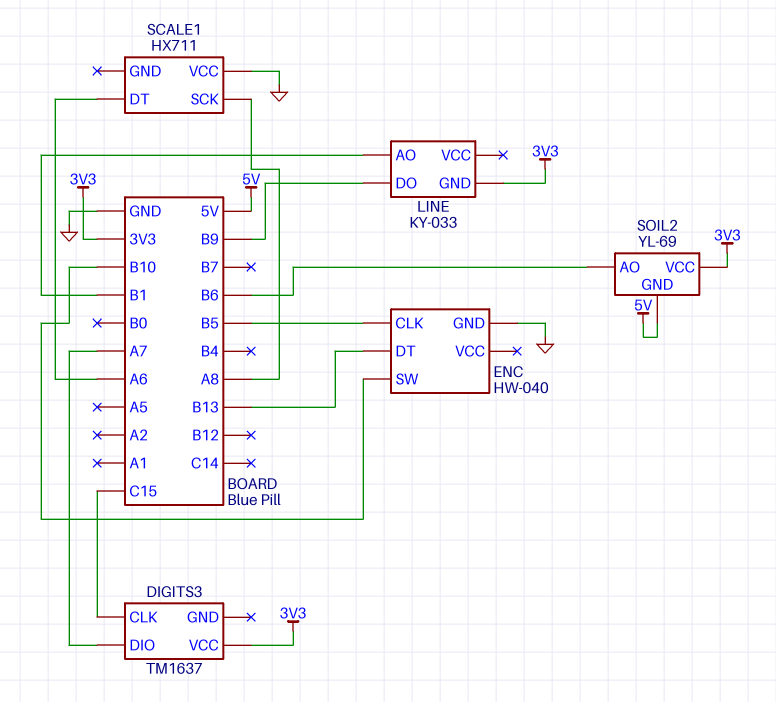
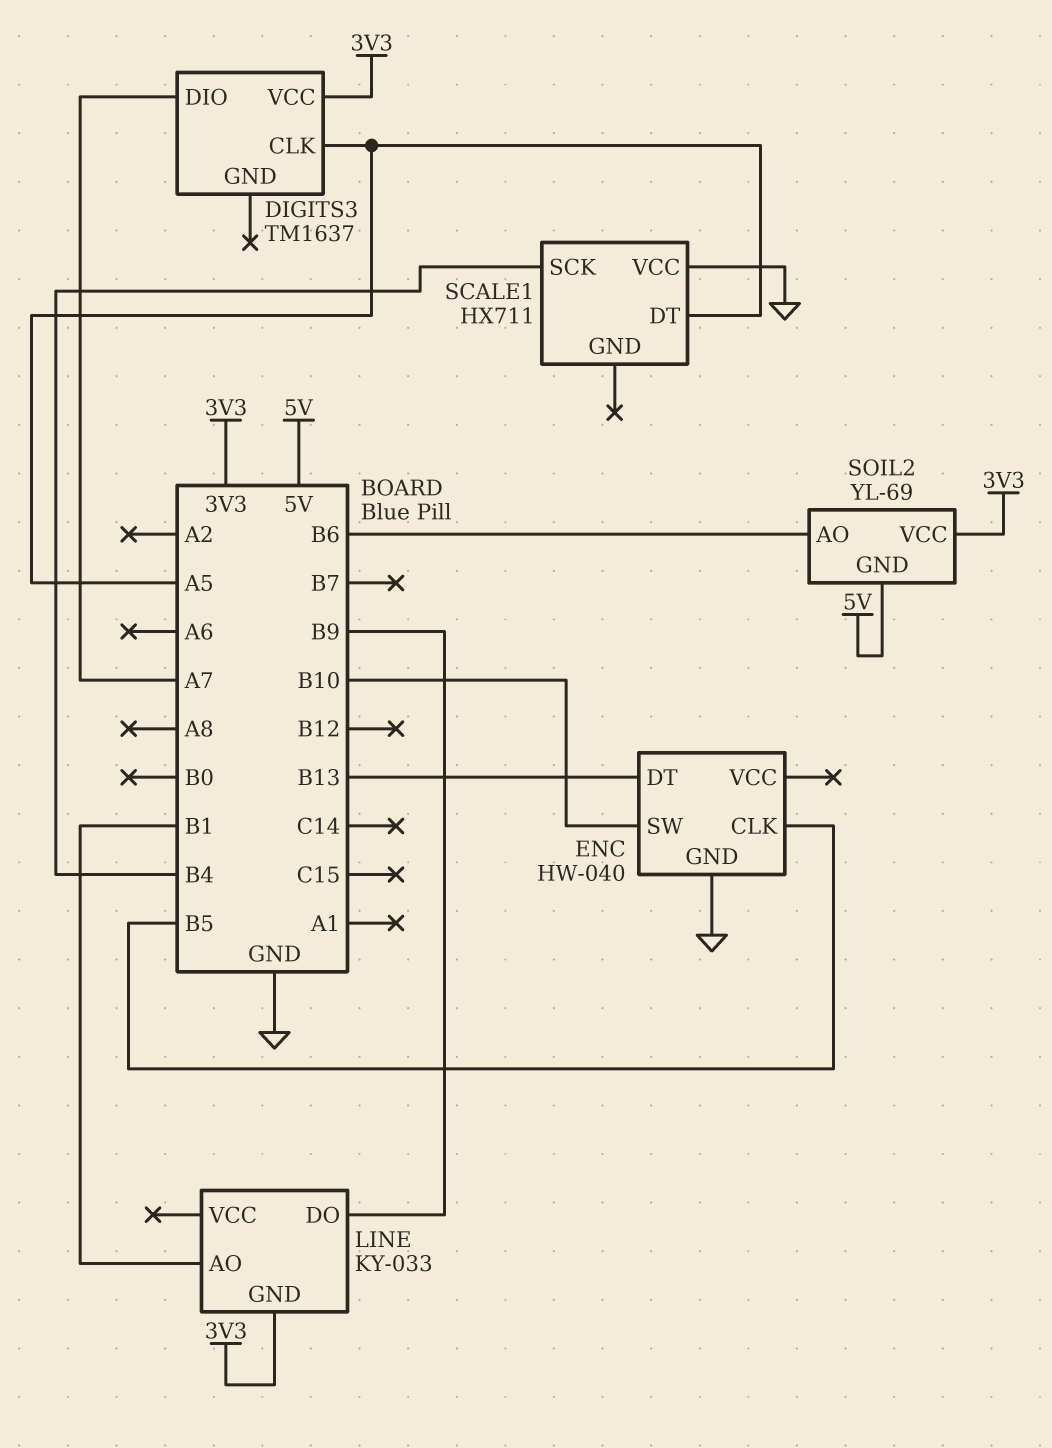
DIGITS3 pin CLK: C15 -> A5
SCALE1 pin DT: A6 -> A5
SCALE1 pin SCK: A8 -> B4

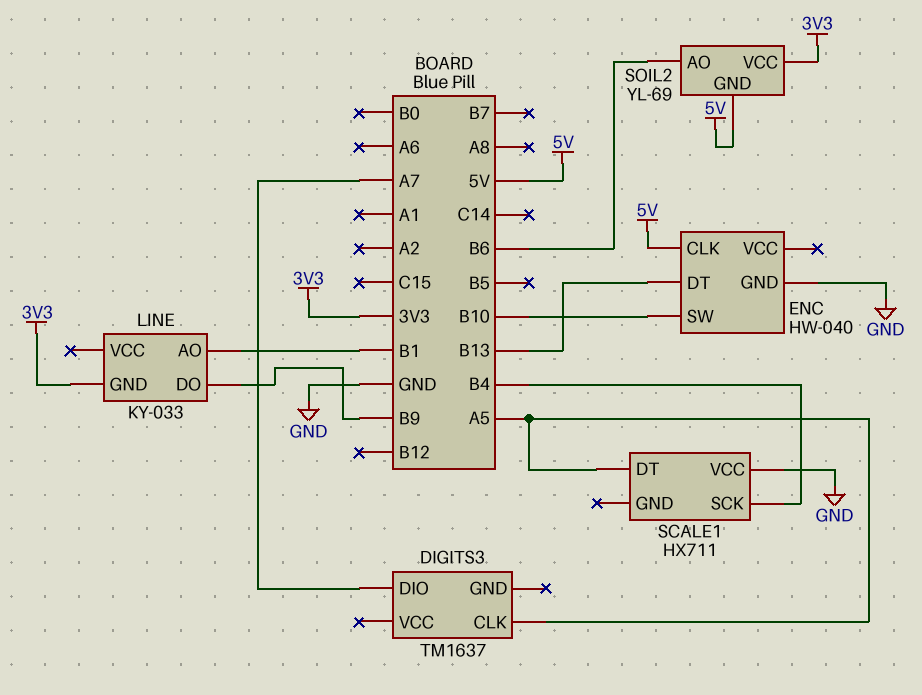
DIGITS3 pin VCC: 3V3 -> none
ENC pin CLK: B5 -> 5V

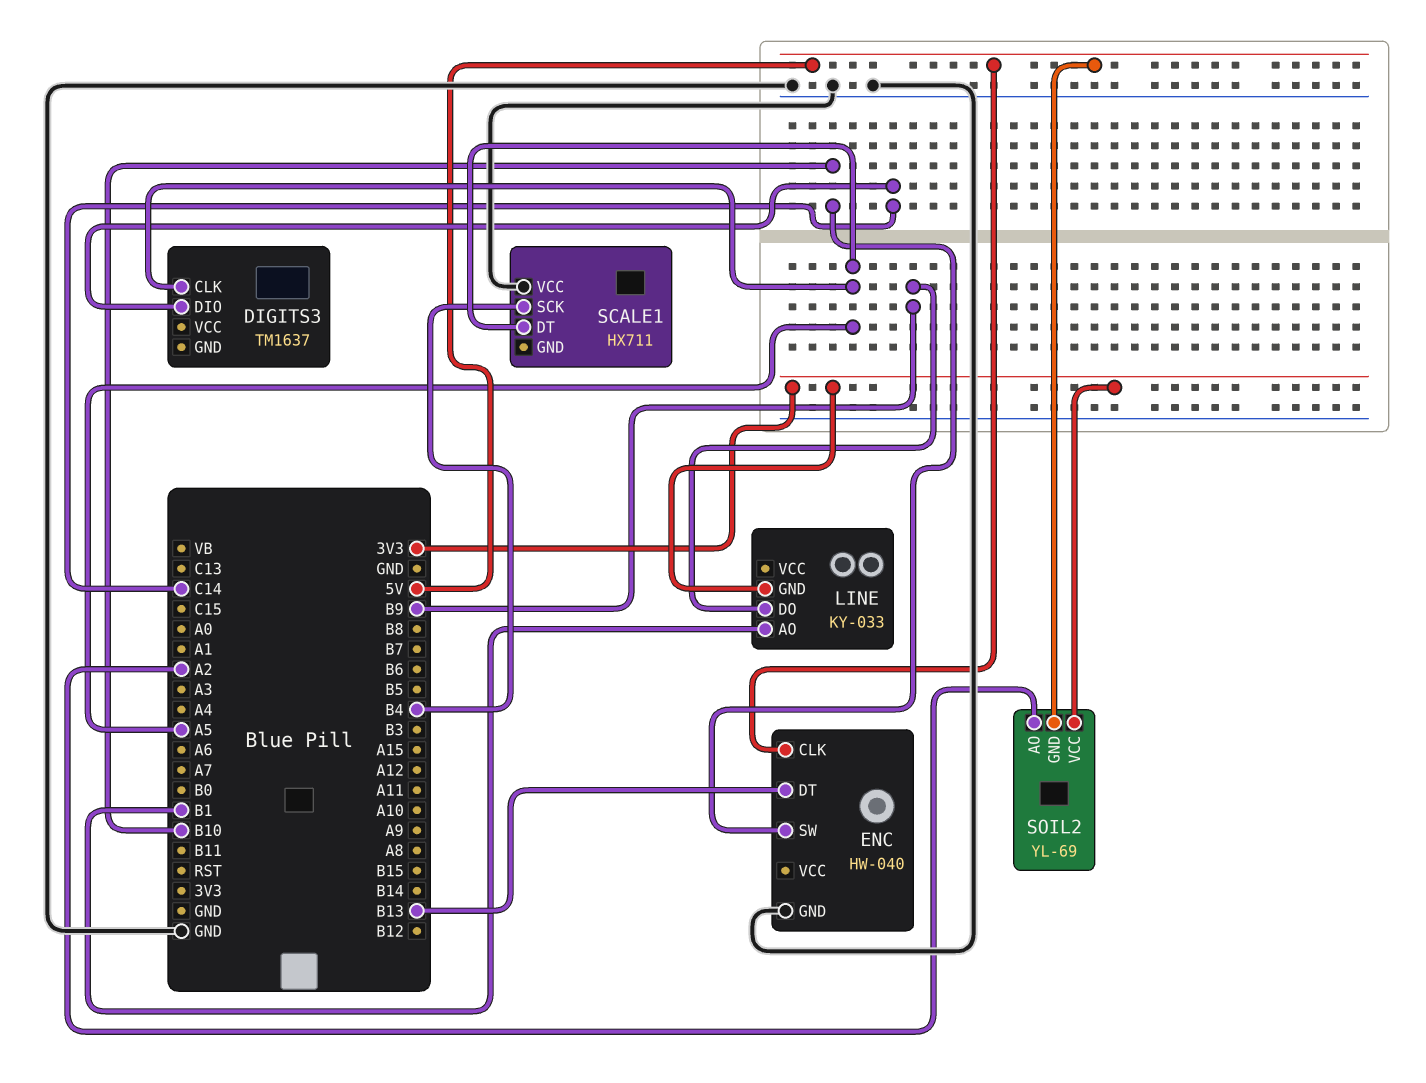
DIGITS3 pin DIO: A7 -> C14
SOIL2 pin AO: B6 -> A2

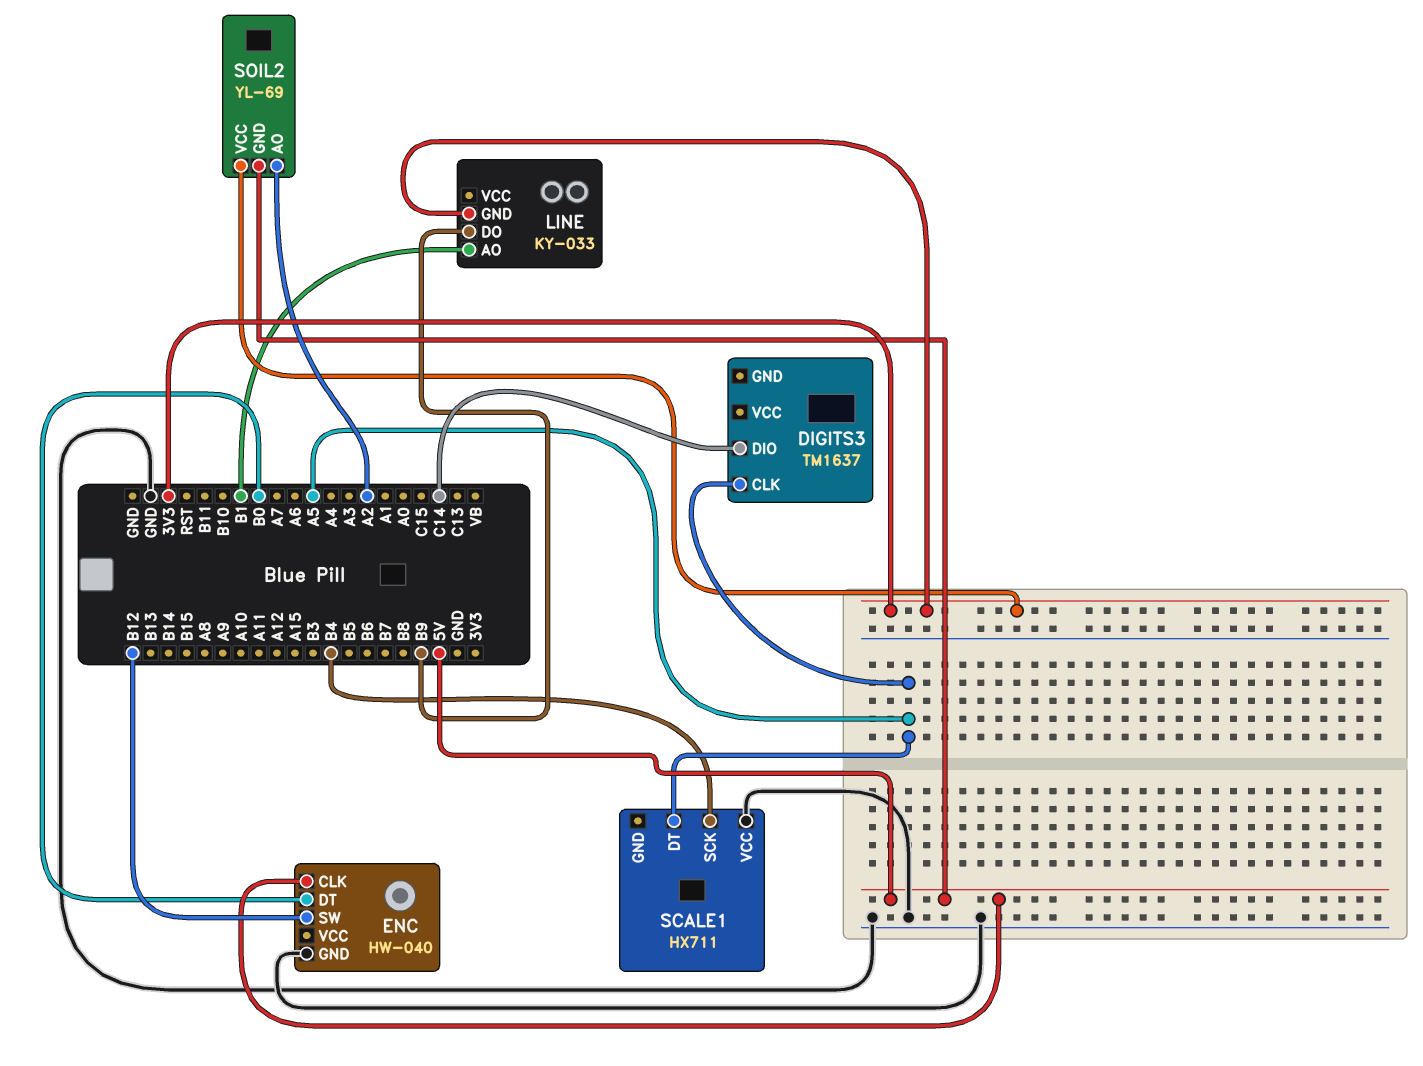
ENC pin DT: B13 -> B0
ENC pin SW: B10 -> B12

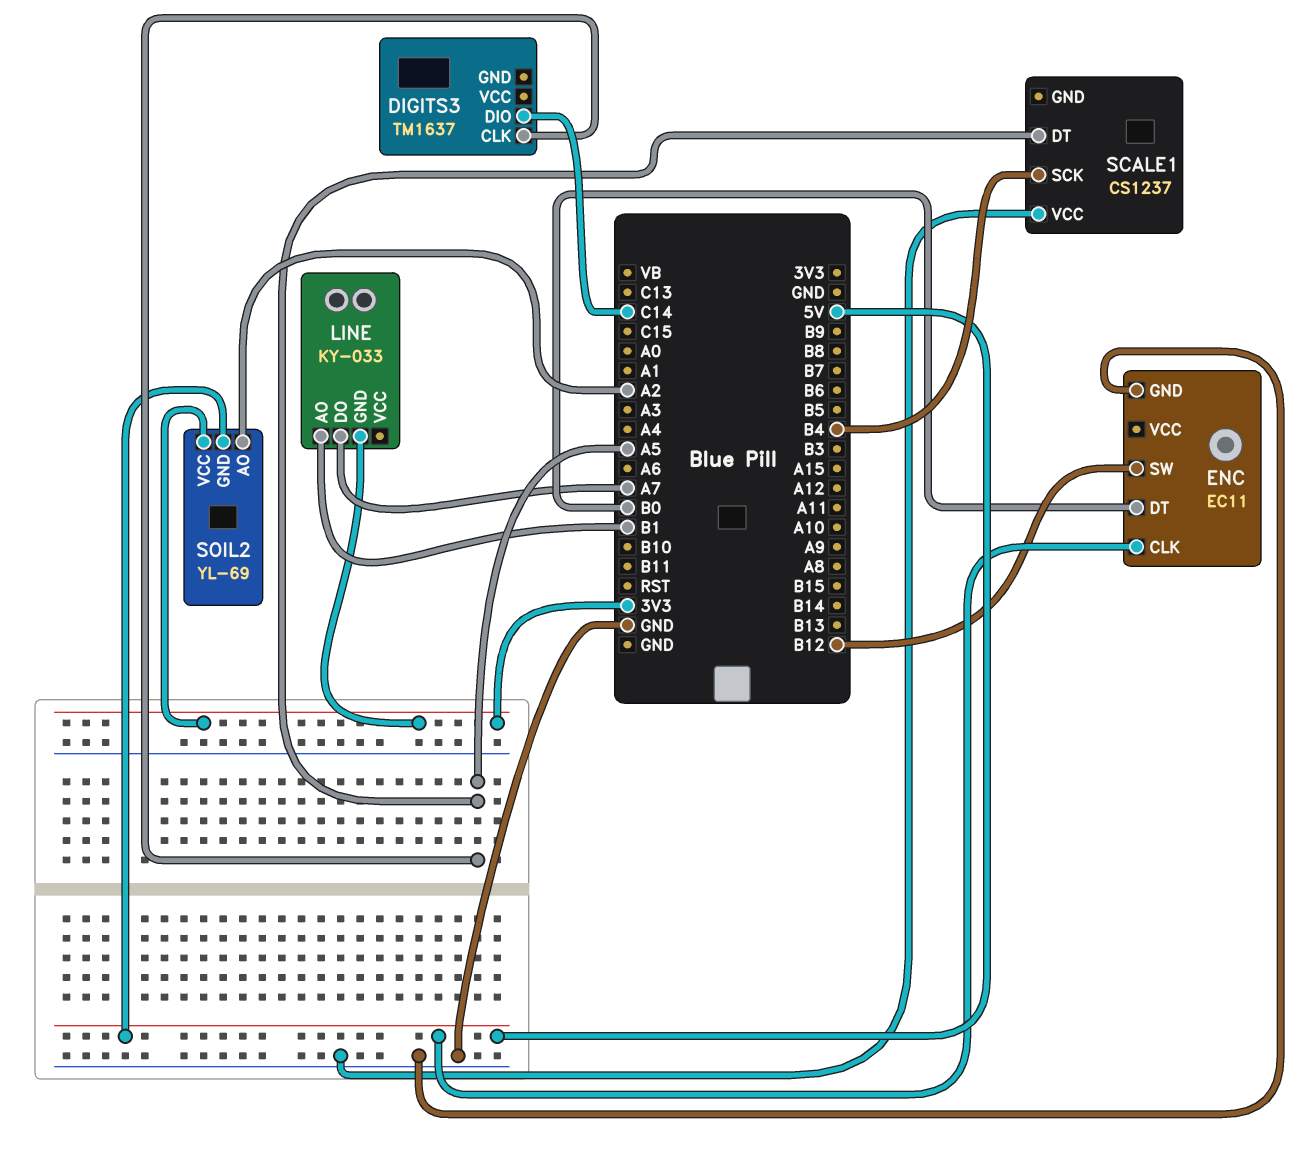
ENC: HW-040 -> EC11
LINE pin DO: B9 -> A7
SCALE1: HX711 -> CS1237

